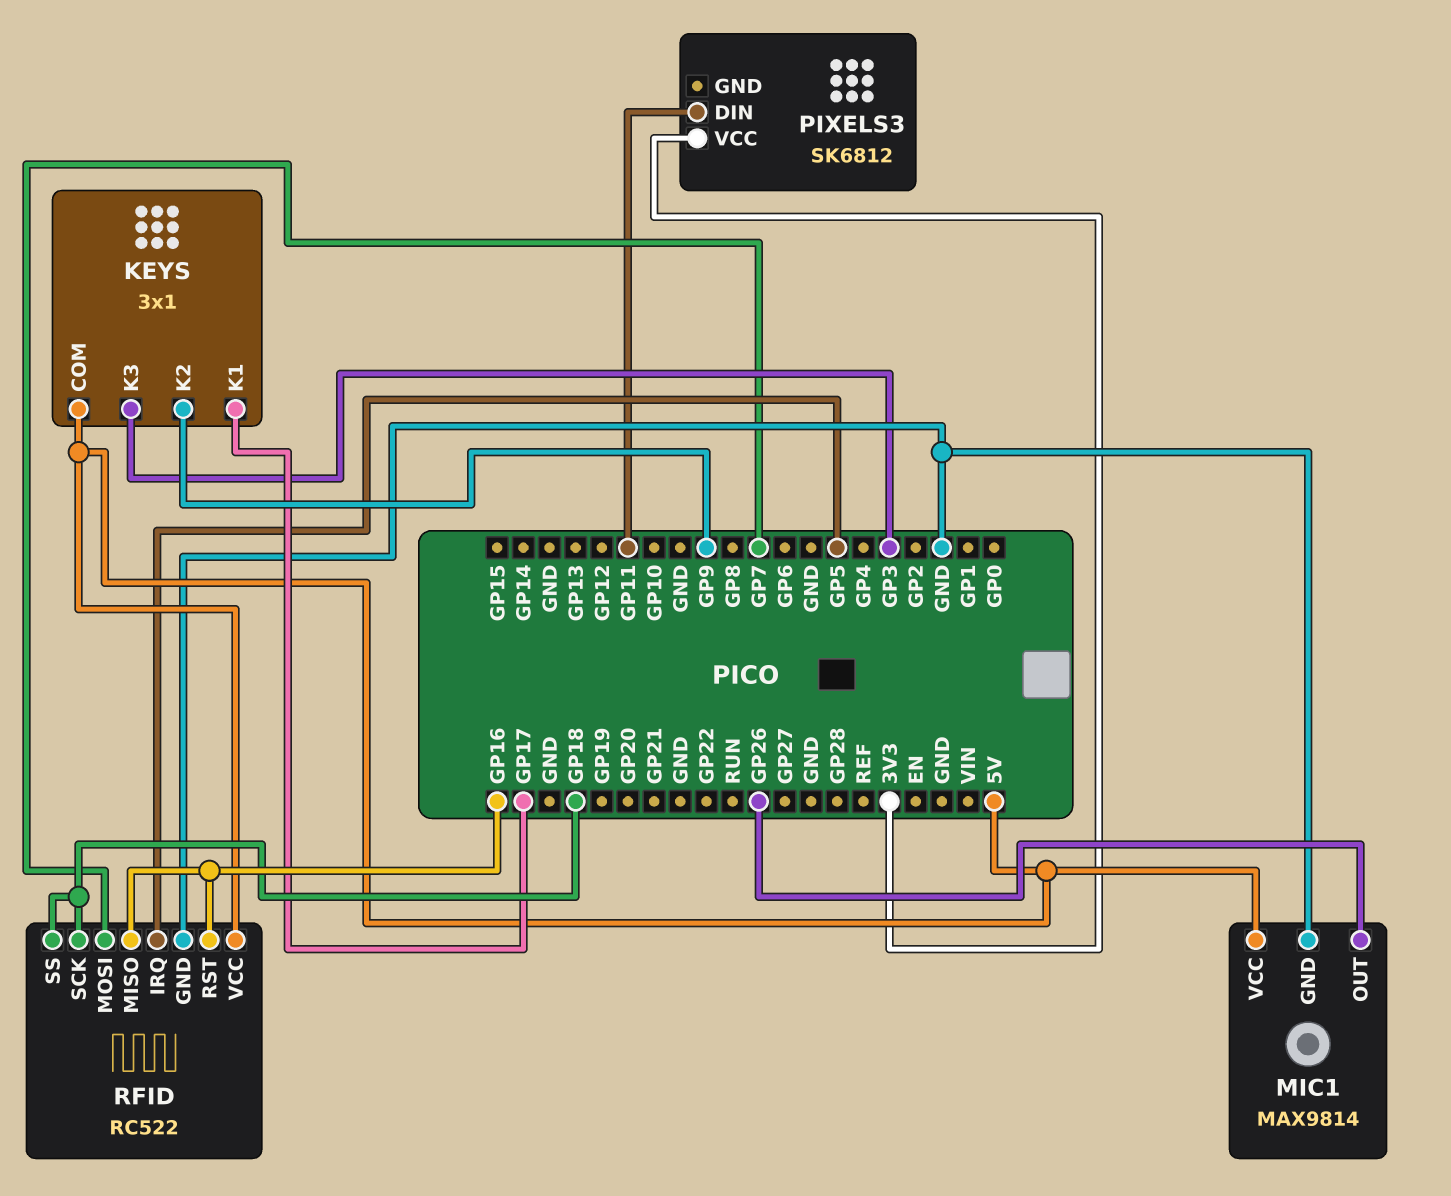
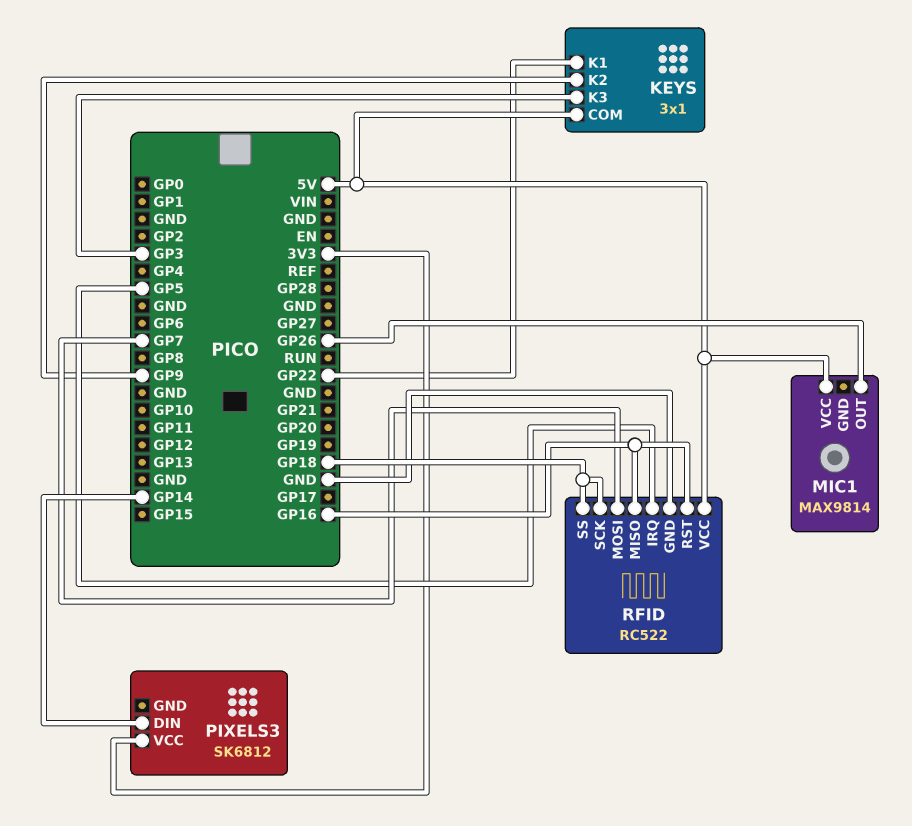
KEYS pin K1: GP17 -> GP22
MIC1 pin GND: GND -> none
PIXELS3 pin DIN: GP11 -> GP14

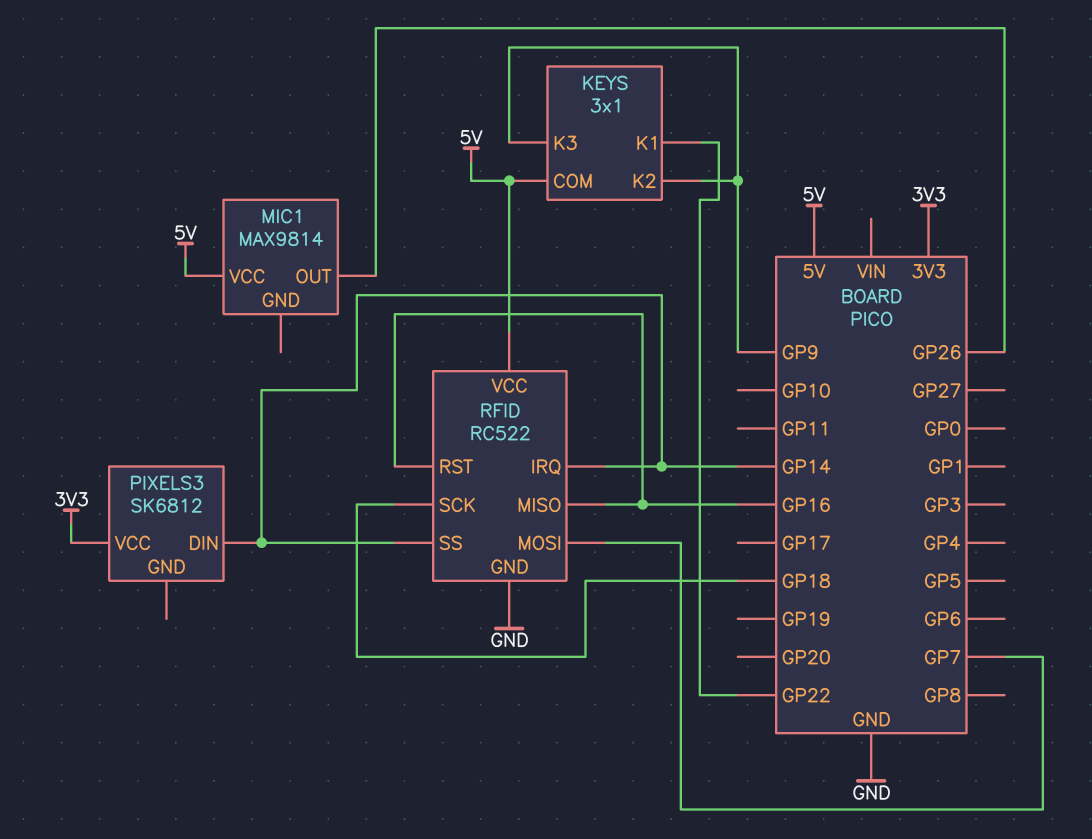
KEYS pin K3: GP3 -> GP9
RFID pin IRQ: GP5 -> GP14
RFID pin SS: GP18 -> GP14

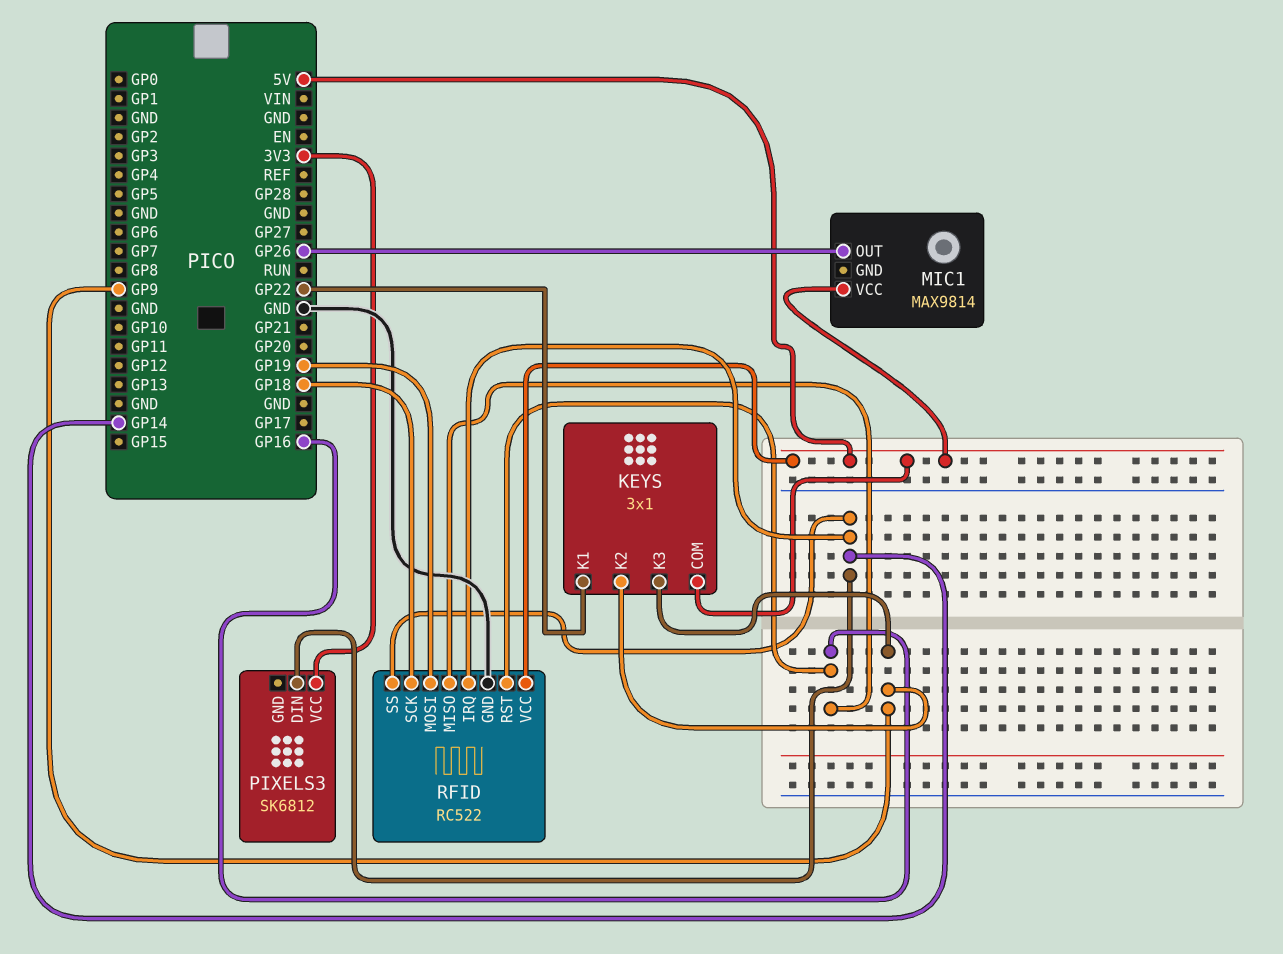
RFID pin MOSI: GP7 -> GP19

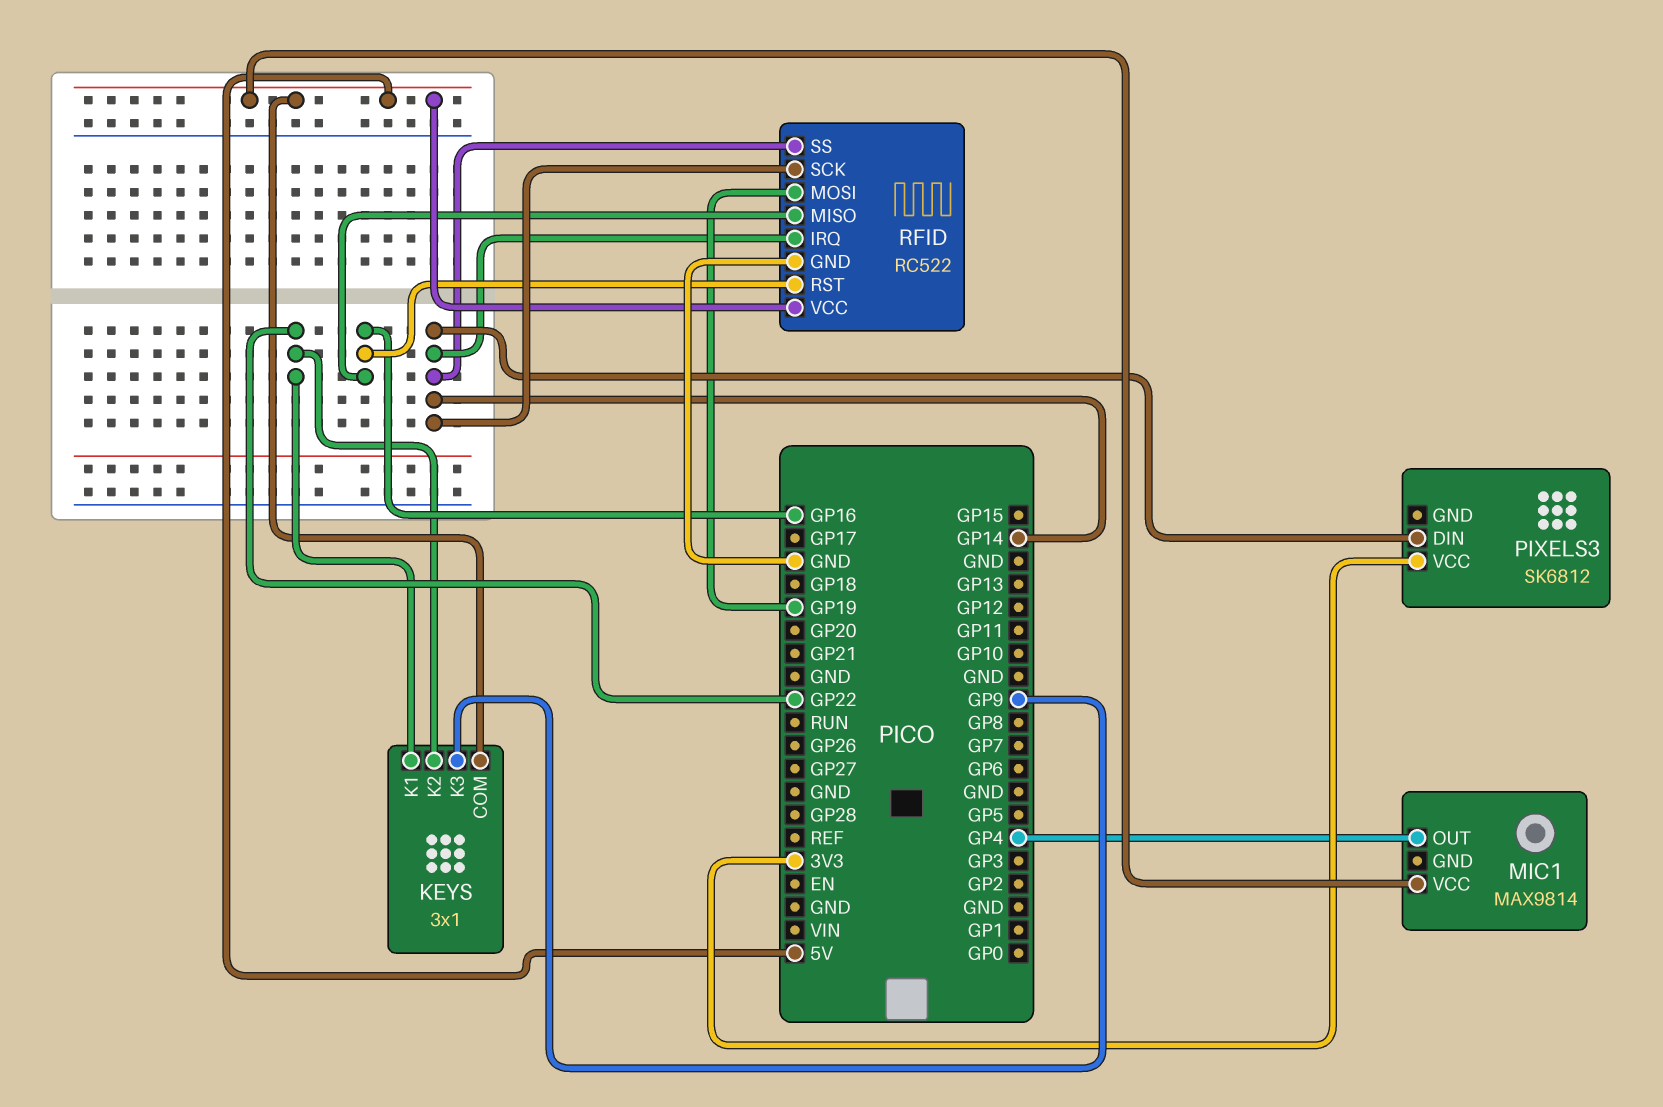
KEYS pin K2: GP9 -> GP22
MIC1 pin OUT: GP26 -> GP4
RFID pin SCK: GP18 -> GP14

